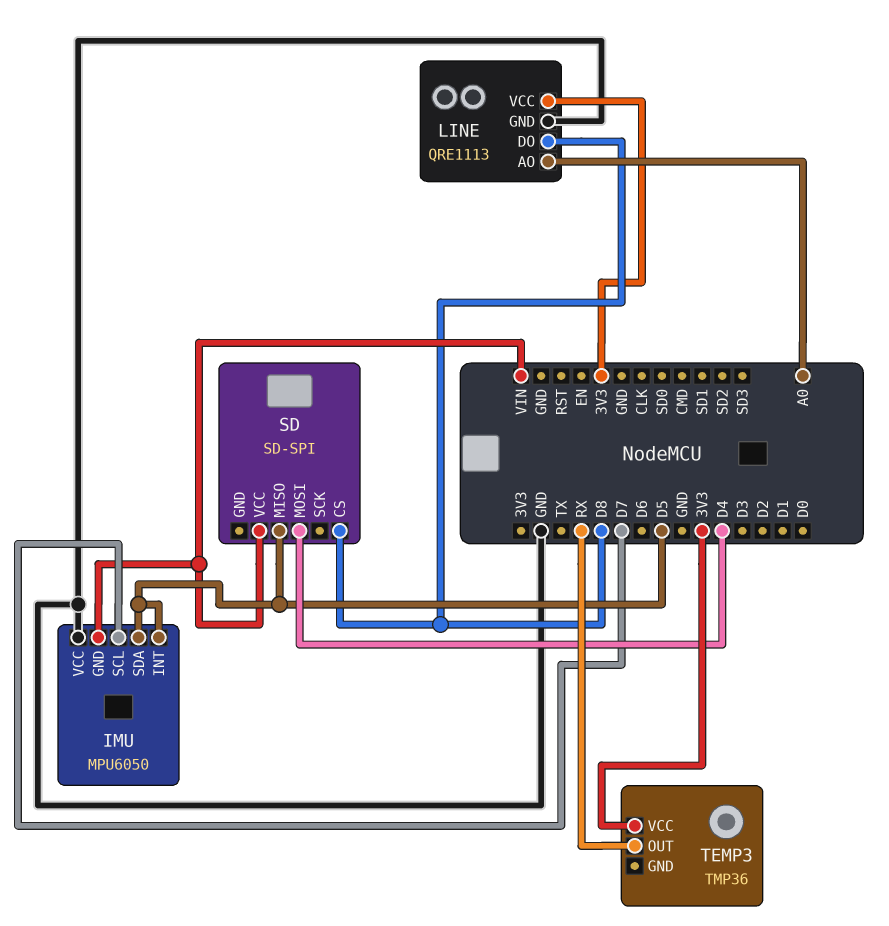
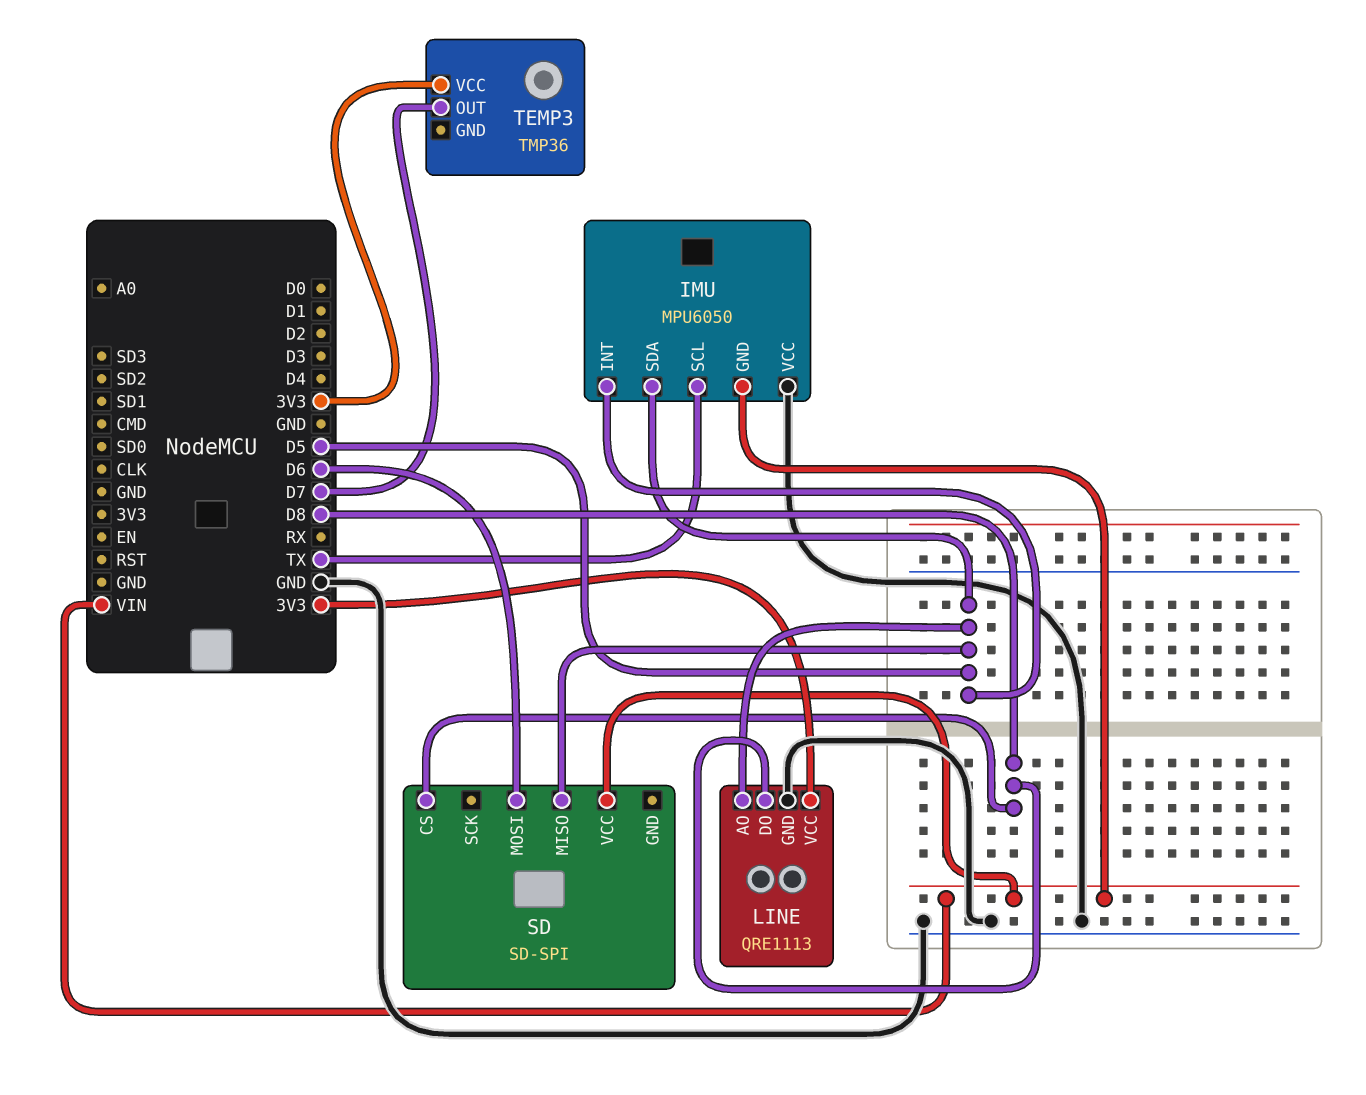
IMU pin SCL: D7 -> TX
LINE pin AO: A0 -> D5
SD pin MOSI: D4 -> D6
TEMP3 pin OUT: RX -> D7

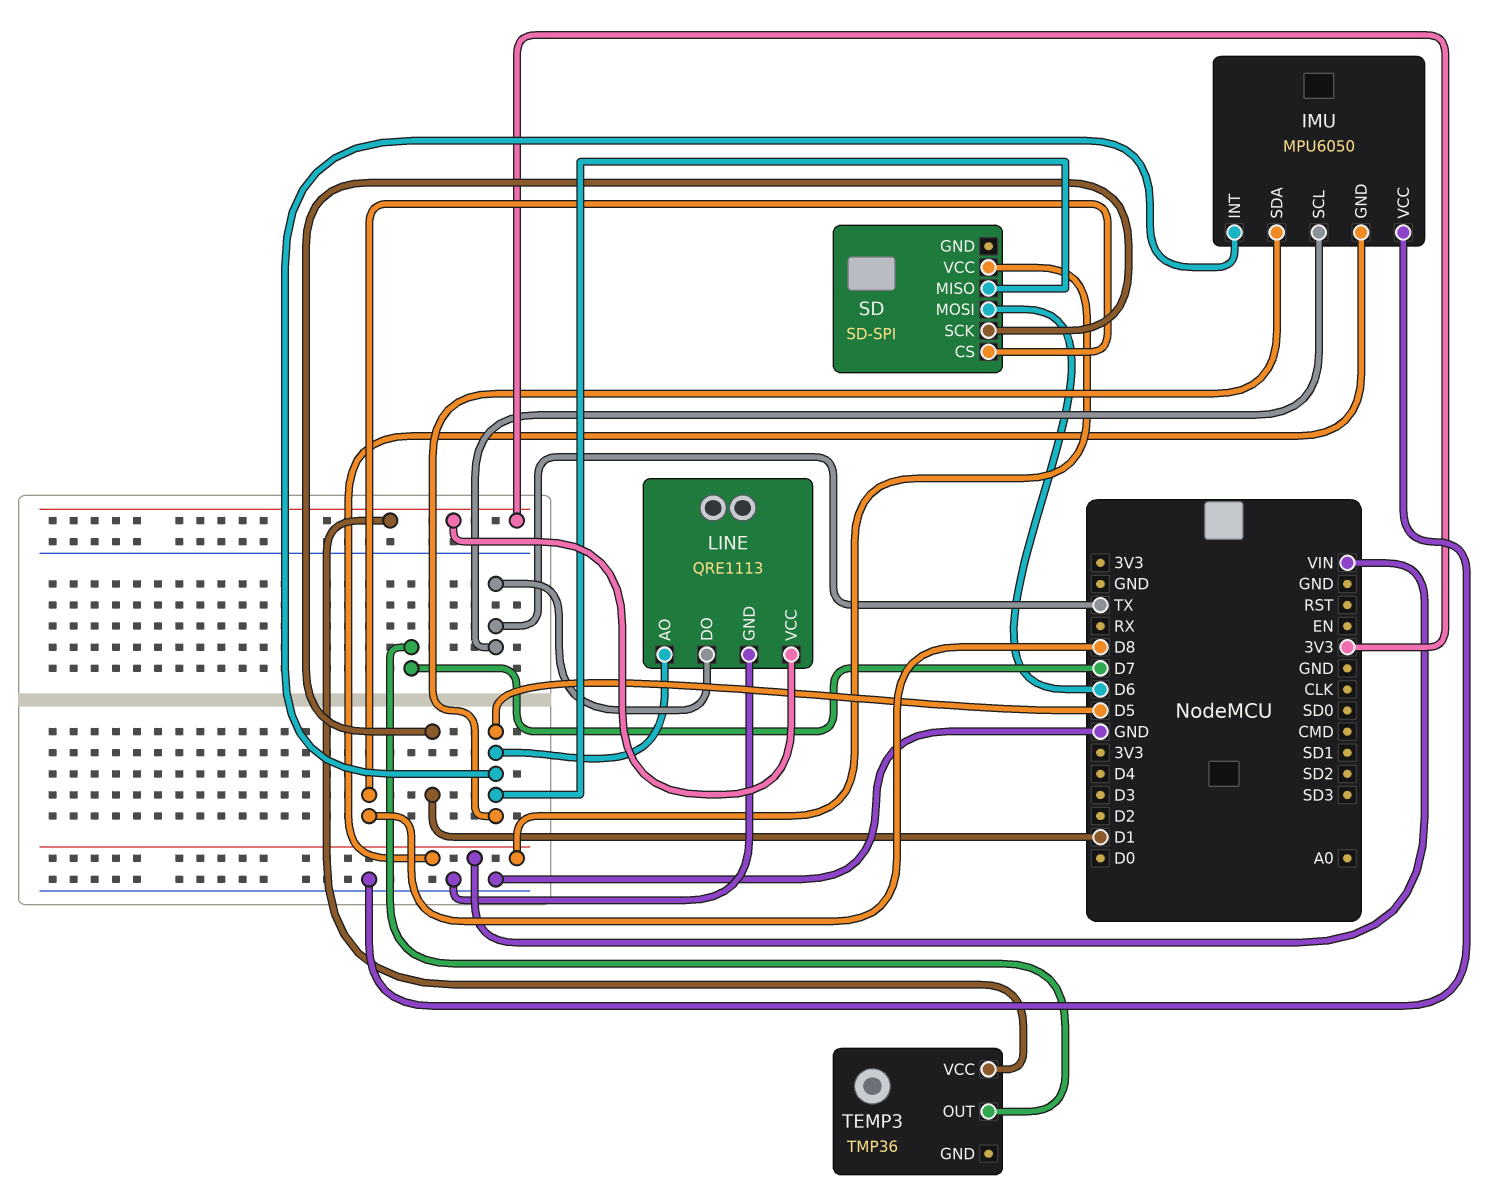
LINE pin DO: D8 -> TX
SD pin SCK: none -> D1

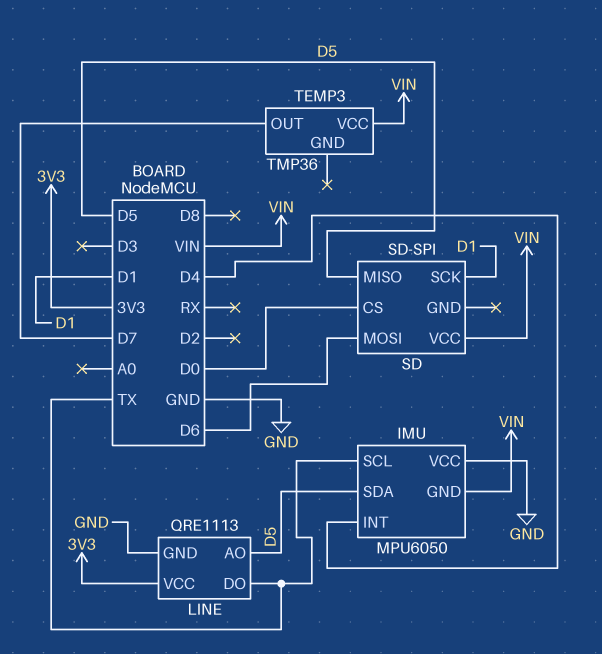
IMU pin INT: D5 -> D4
SD pin CS: D8 -> D0
TEMP3 pin VCC: 3V3 -> VIN

